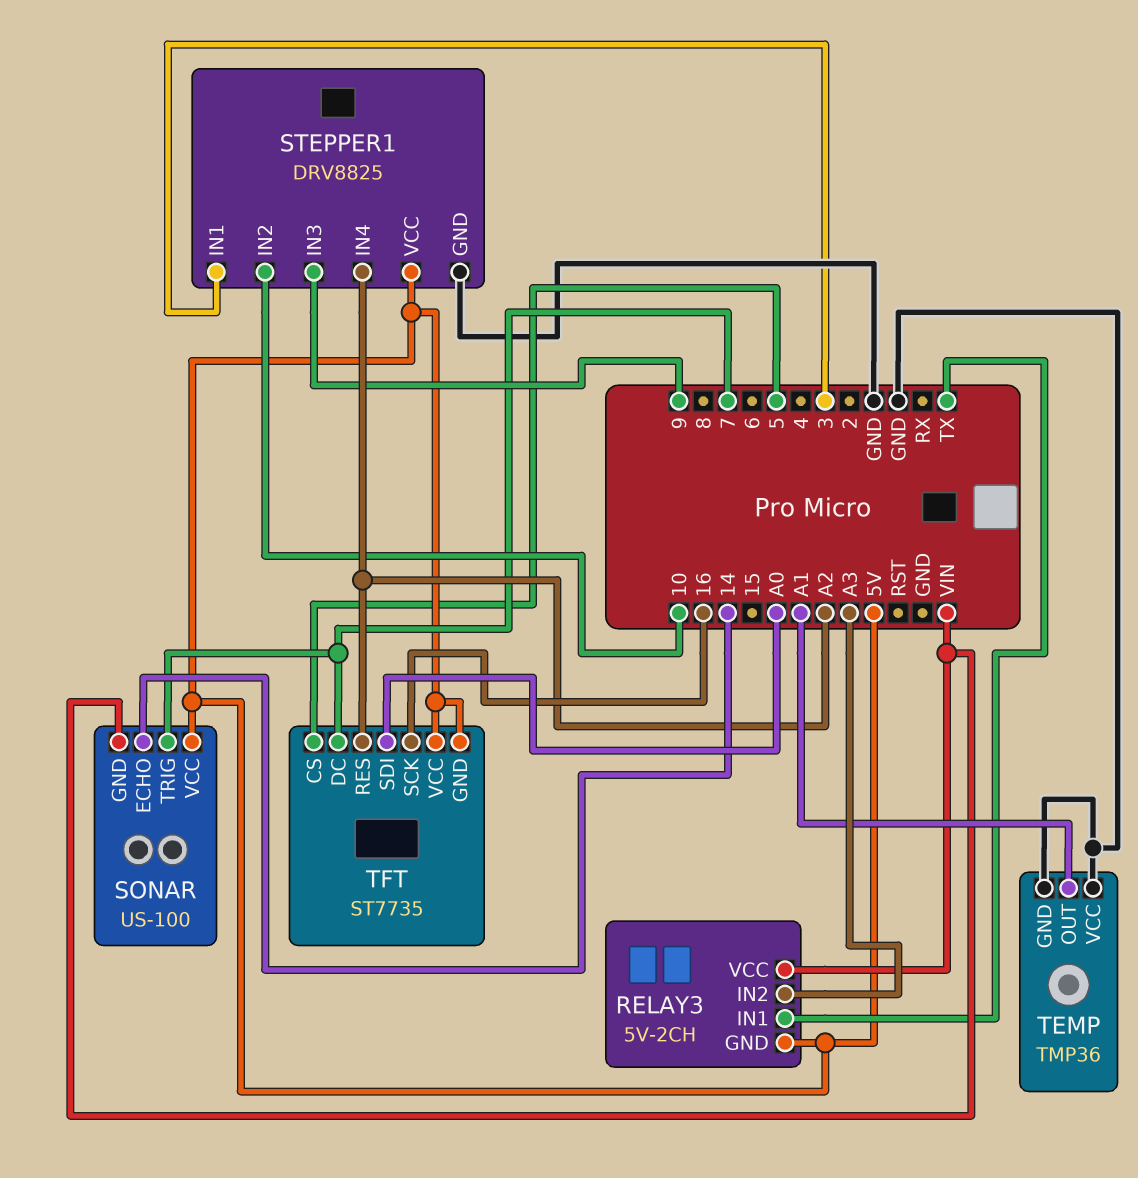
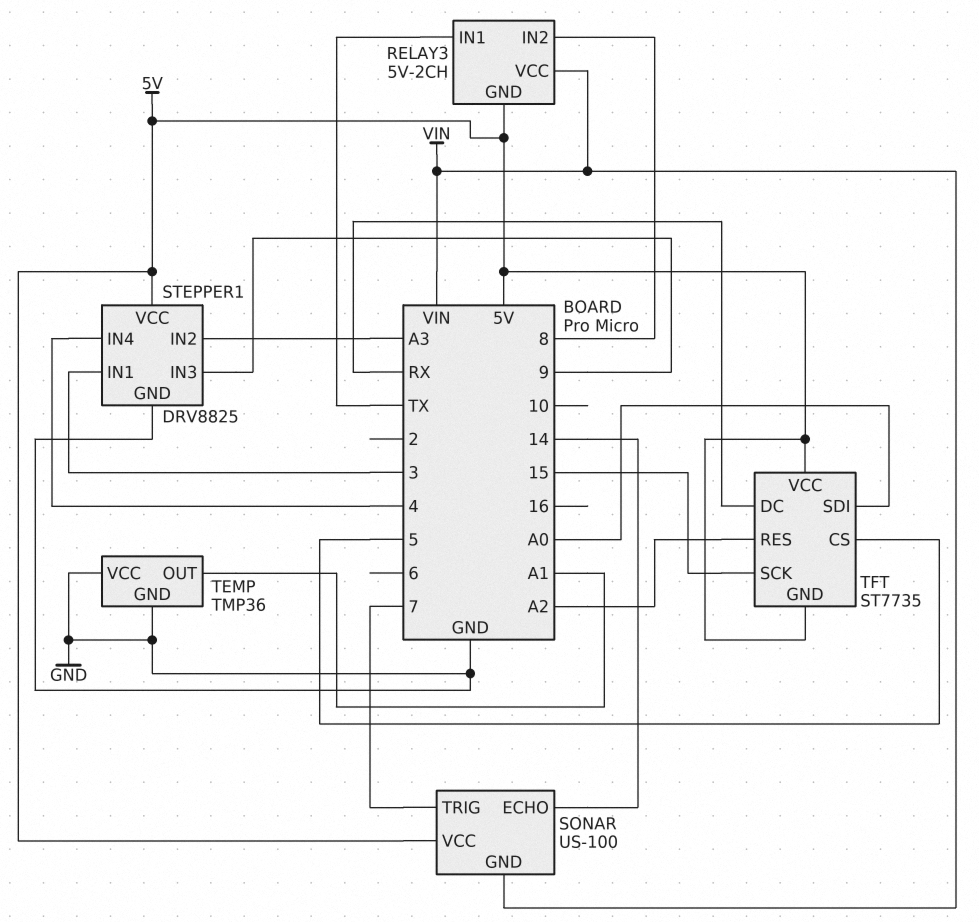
RELAY3 pin IN2: A3 -> 8
STEPPER1 pin IN2: 10 -> A3
STEPPER1 pin IN4: A2 -> 4
TFT pin DC: 7 -> RX
TFT pin SCK: 16 -> 15

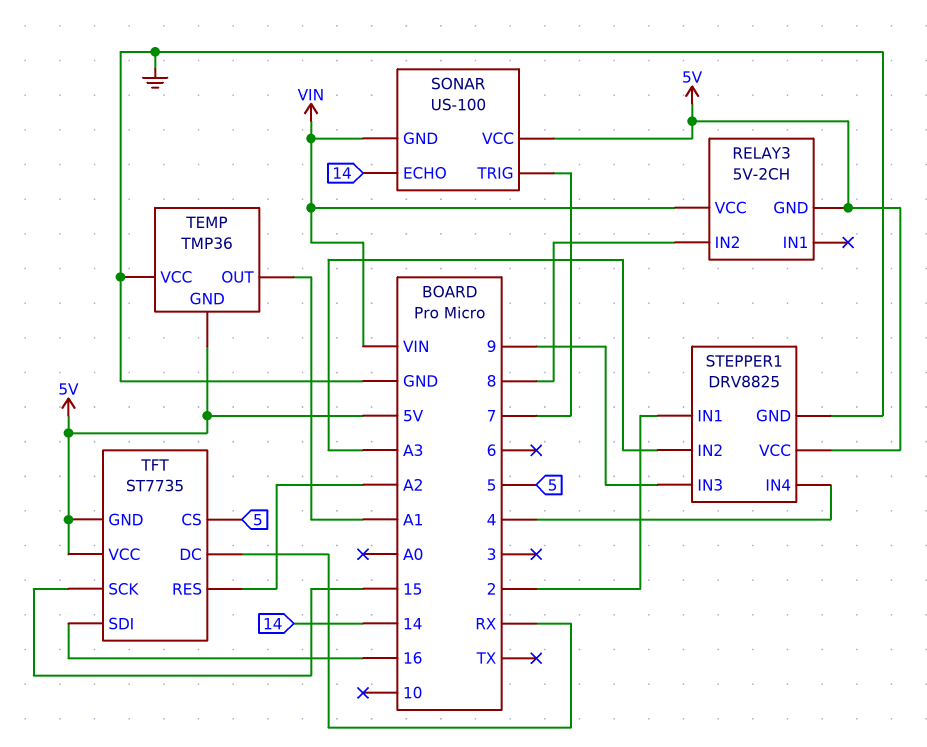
RELAY3 pin IN1: TX -> none
STEPPER1 pin IN1: 3 -> 2
TEMP pin GND: GND -> 5V
TFT pin SDI: A0 -> 16

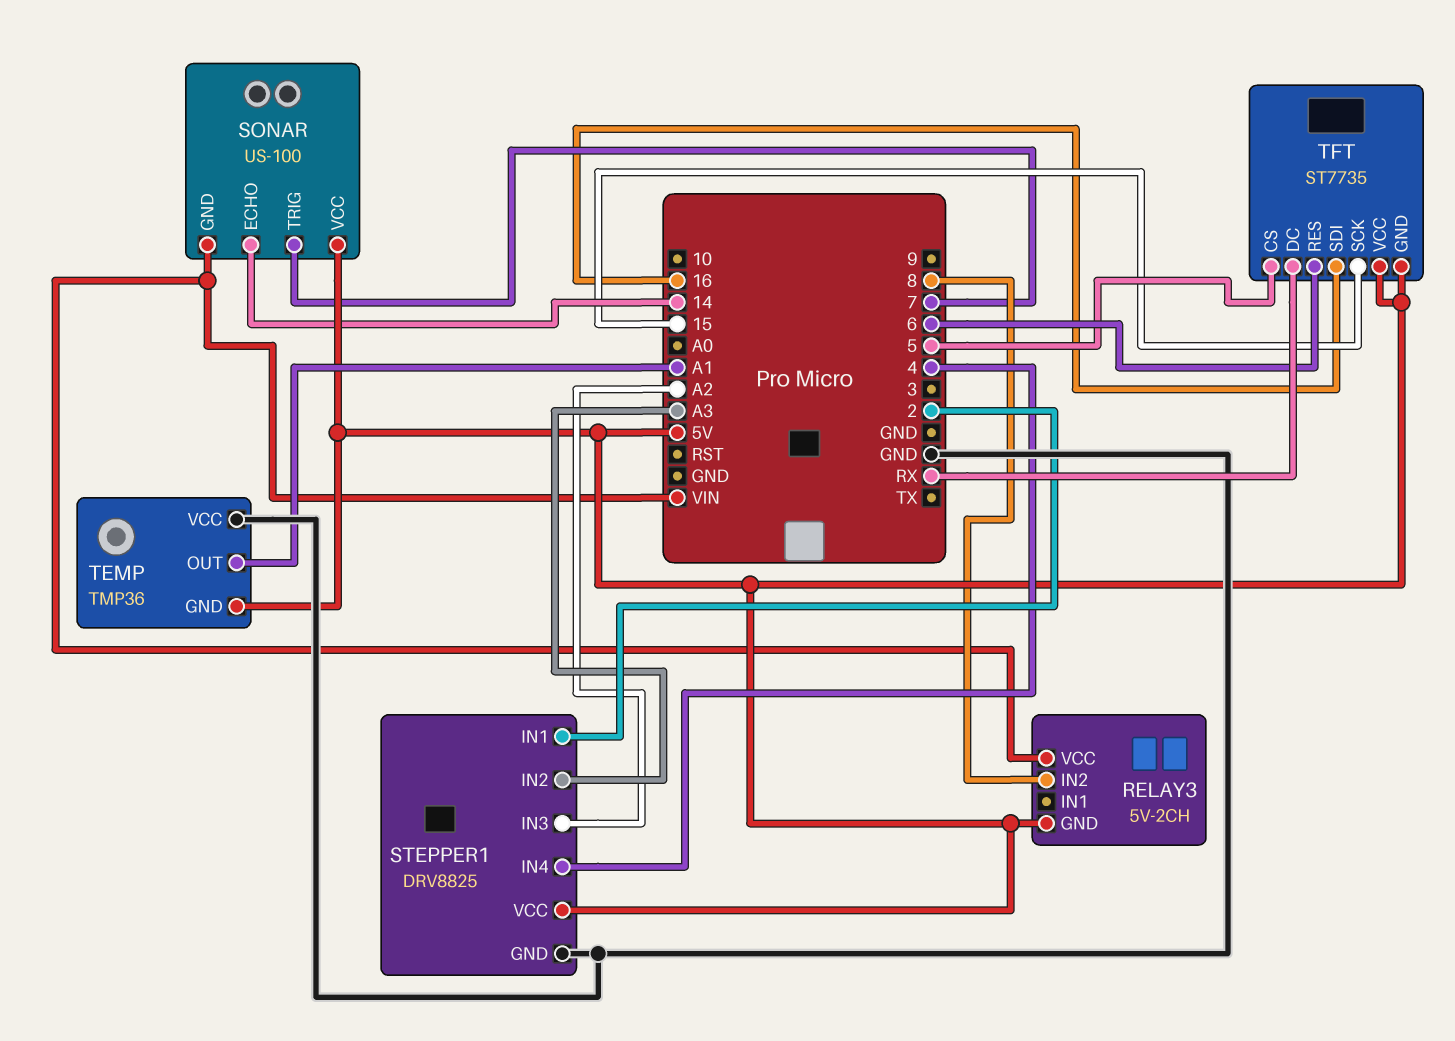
STEPPER1 pin IN3: 9 -> A2
TFT pin RES: A2 -> 6

